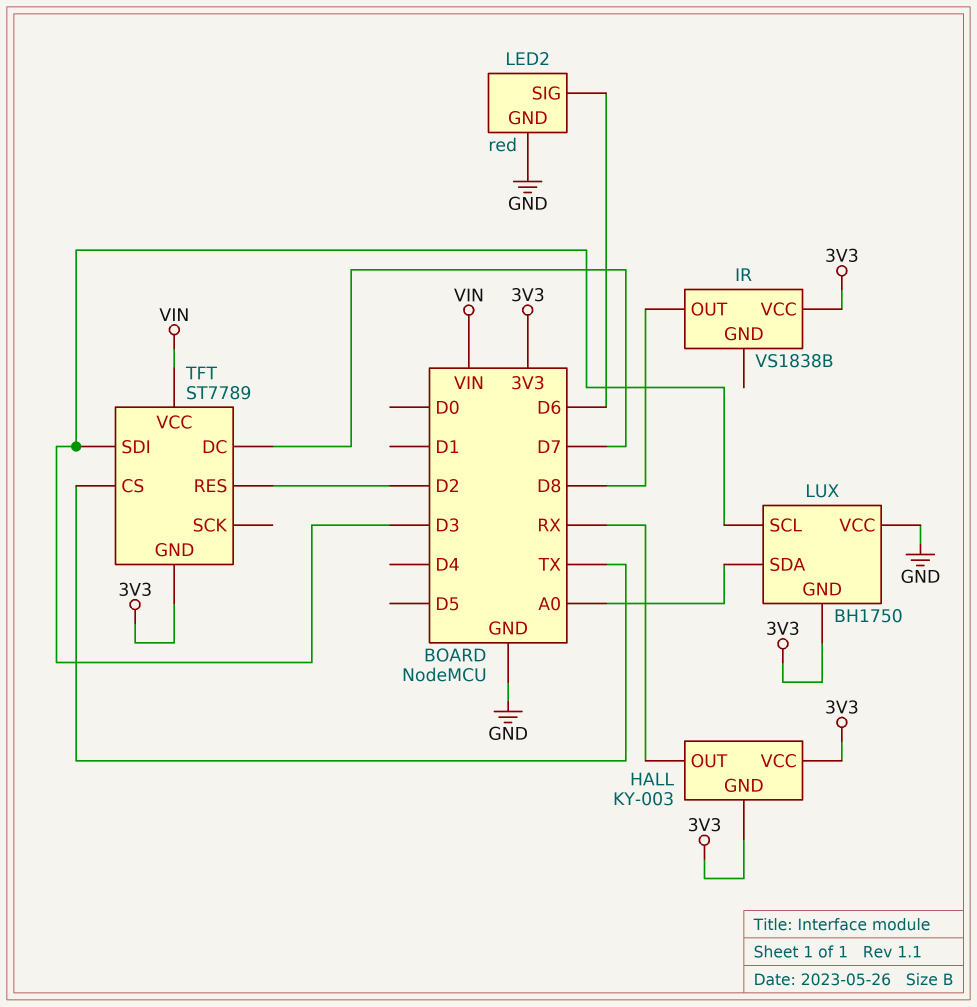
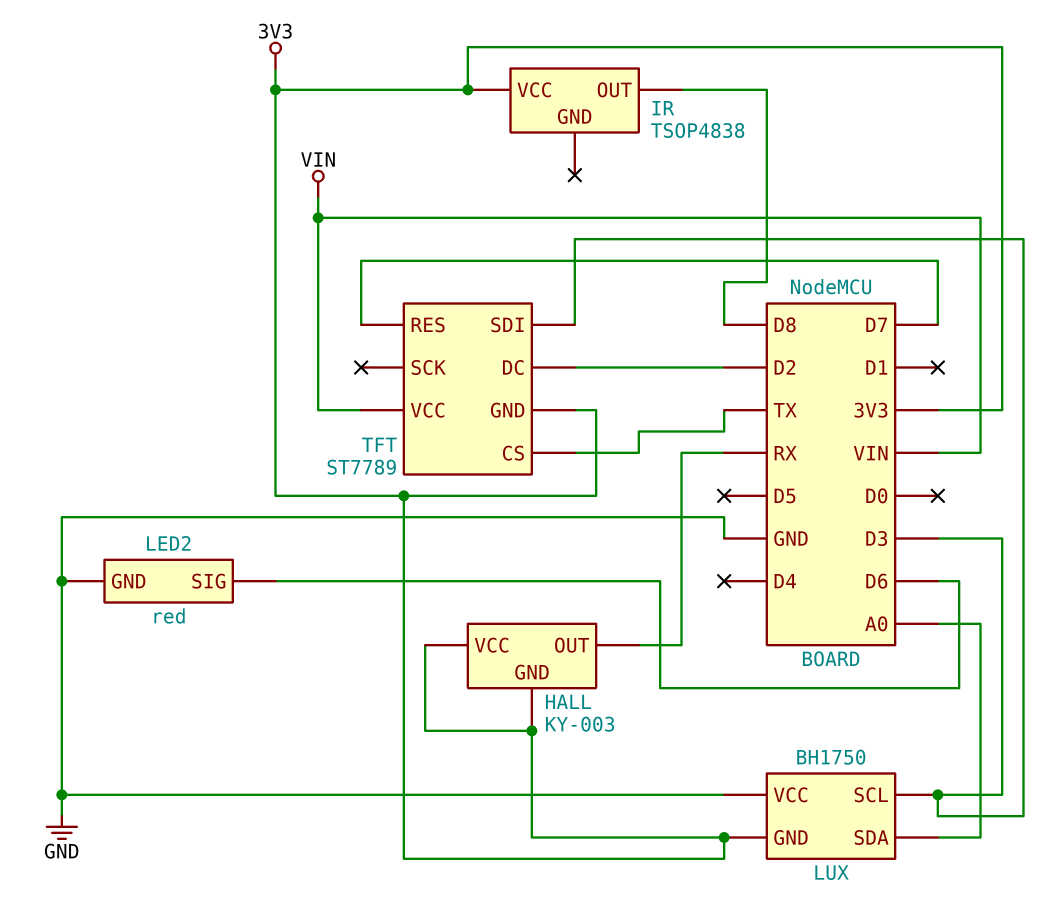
IR: VS1838B -> TSOP4838
TFT pin DC: D7 -> D2
TFT pin RES: D2 -> D7

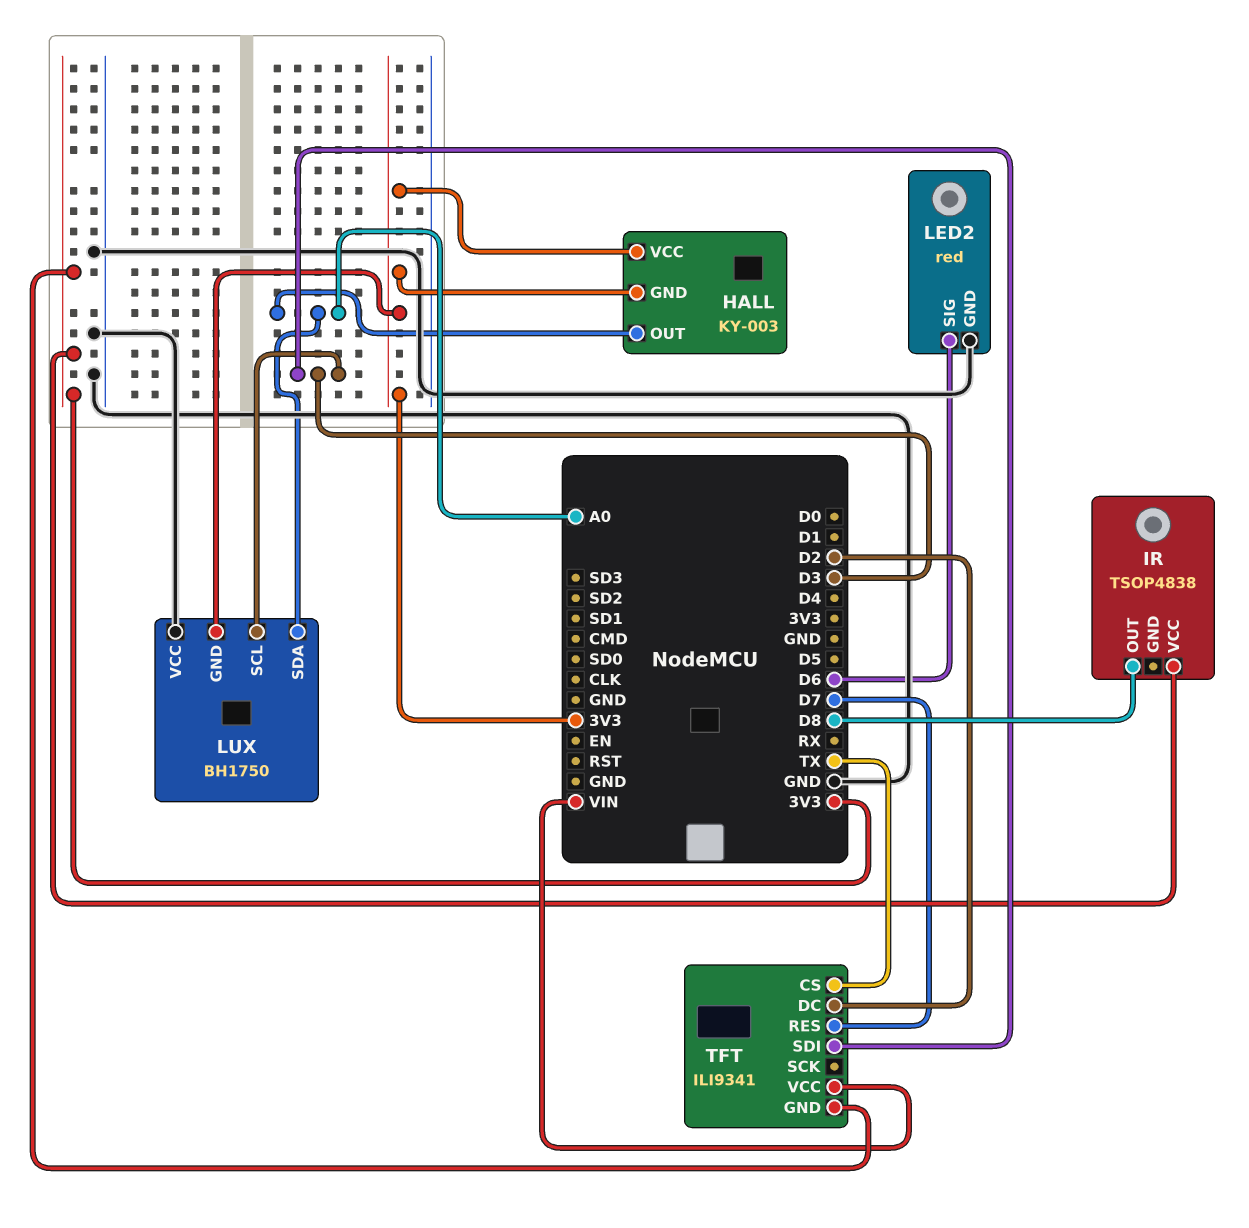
HALL pin OUT: RX -> A0
TFT: ST7789 -> ILI9341

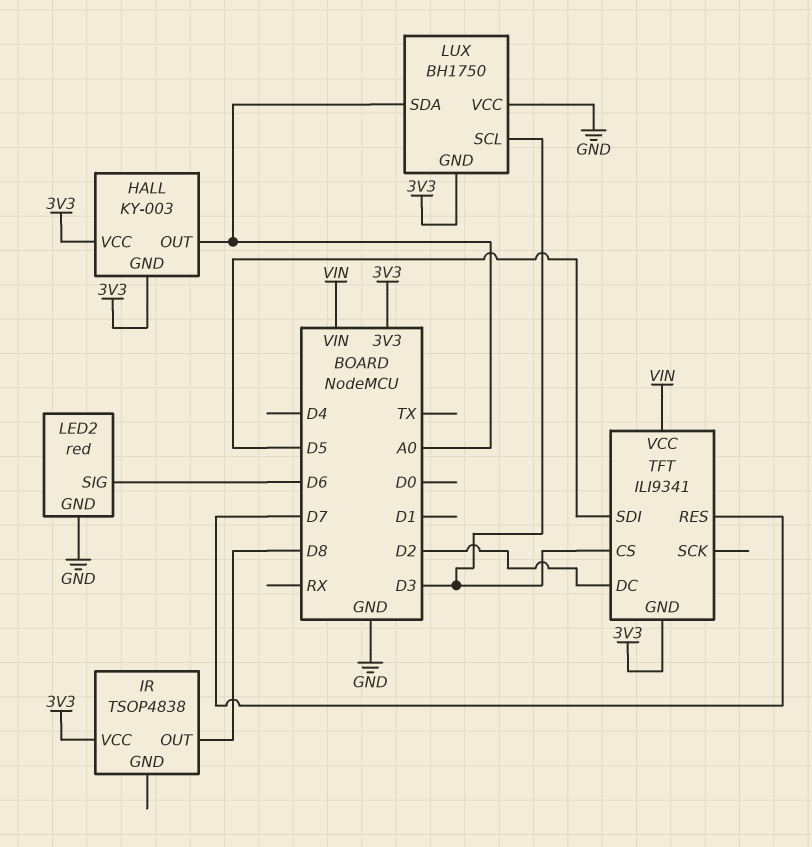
TFT pin CS: TX -> D3
TFT pin SDI: D3 -> D5

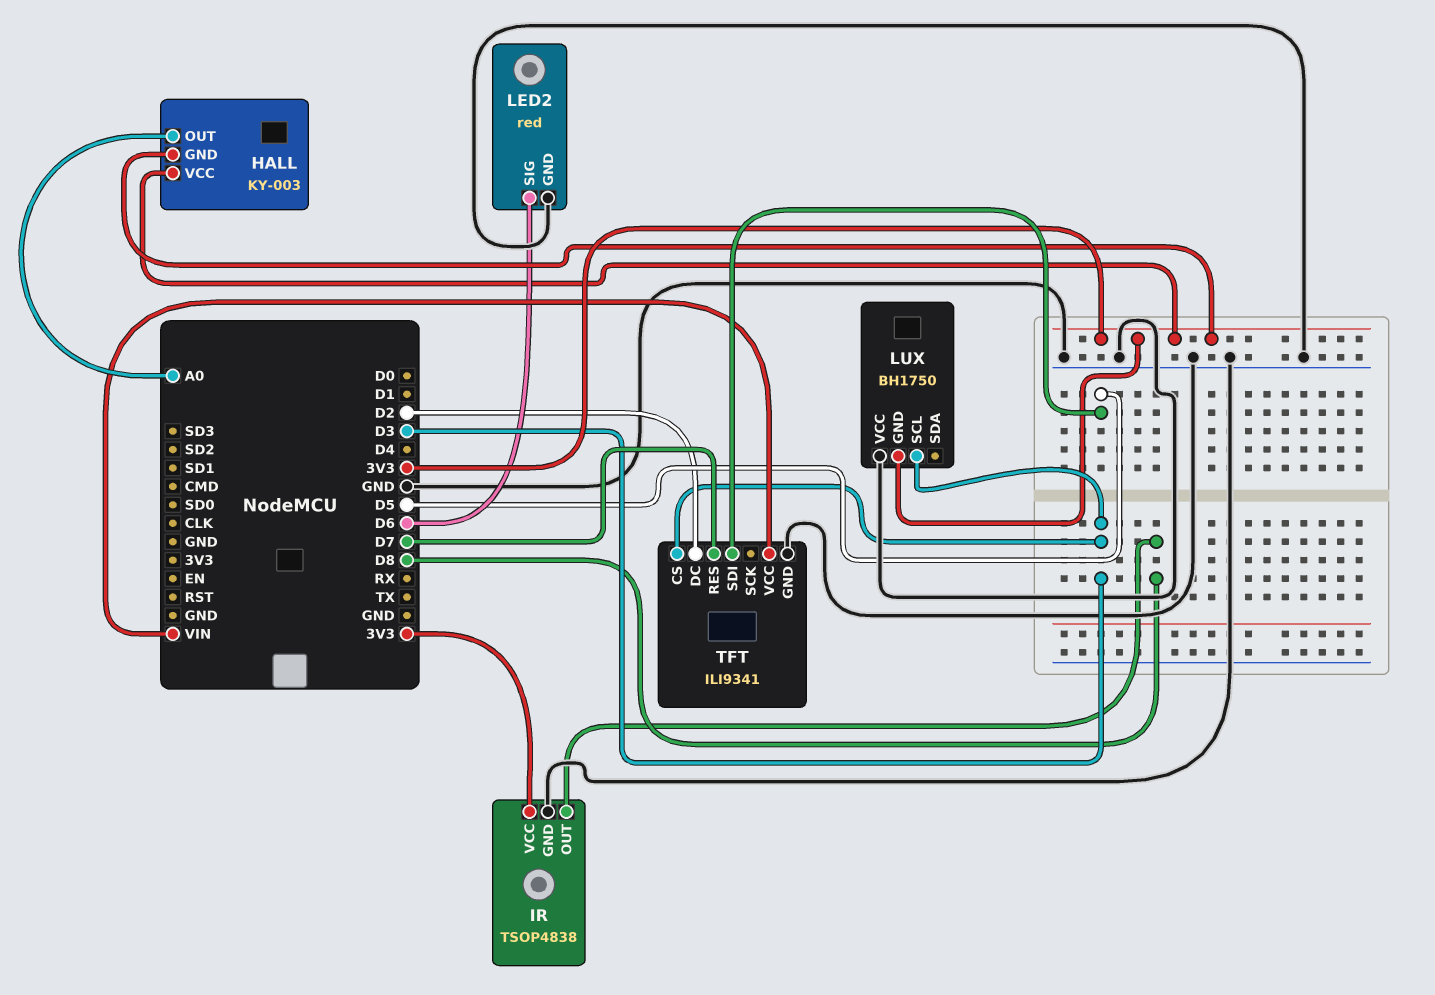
IR pin GND: none -> GND
LUX pin SDA: A0 -> none
TFT pin GND: 3V3 -> GND

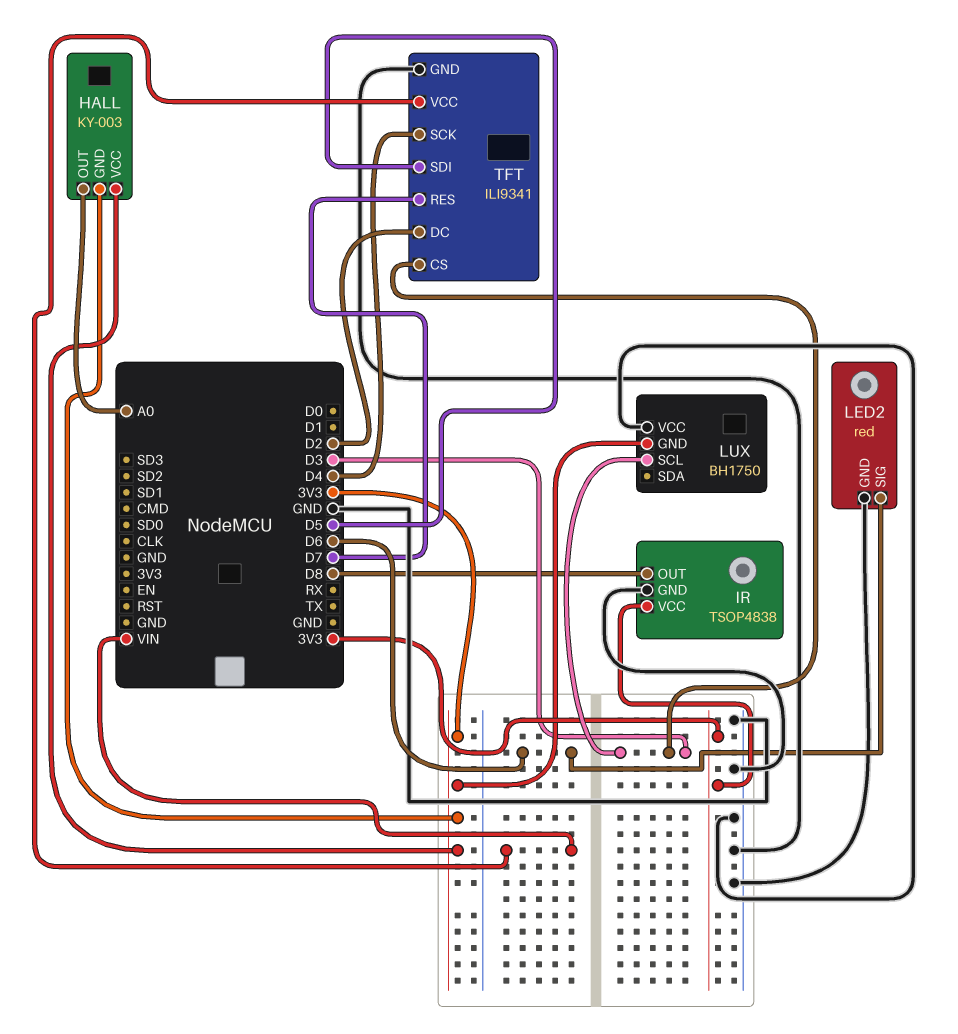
TFT pin SCK: none -> D4

